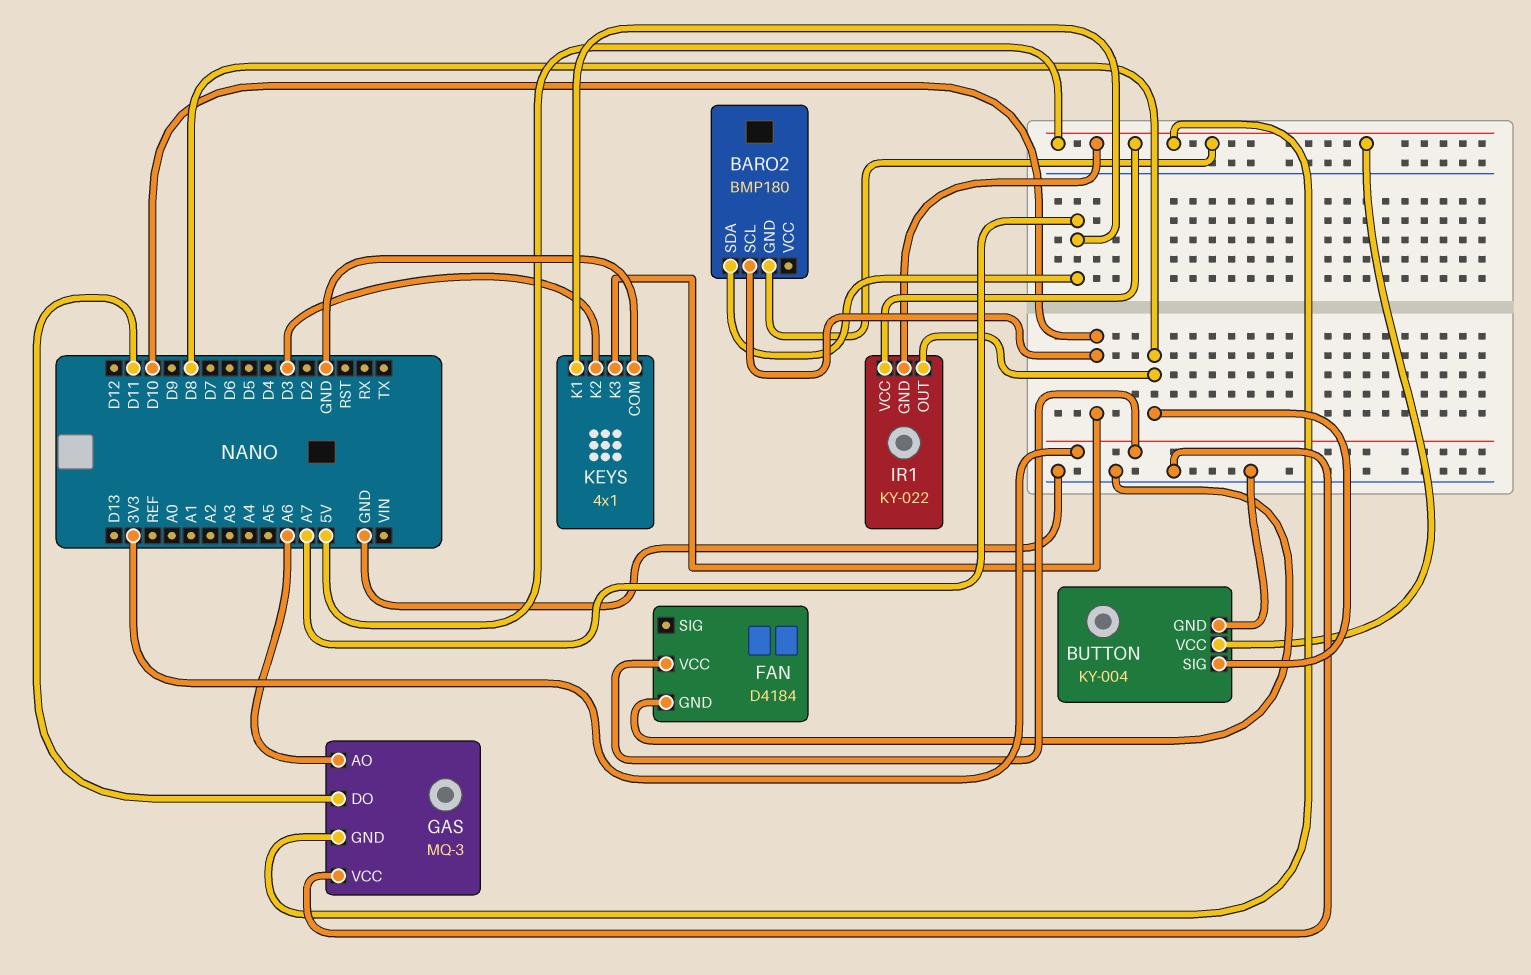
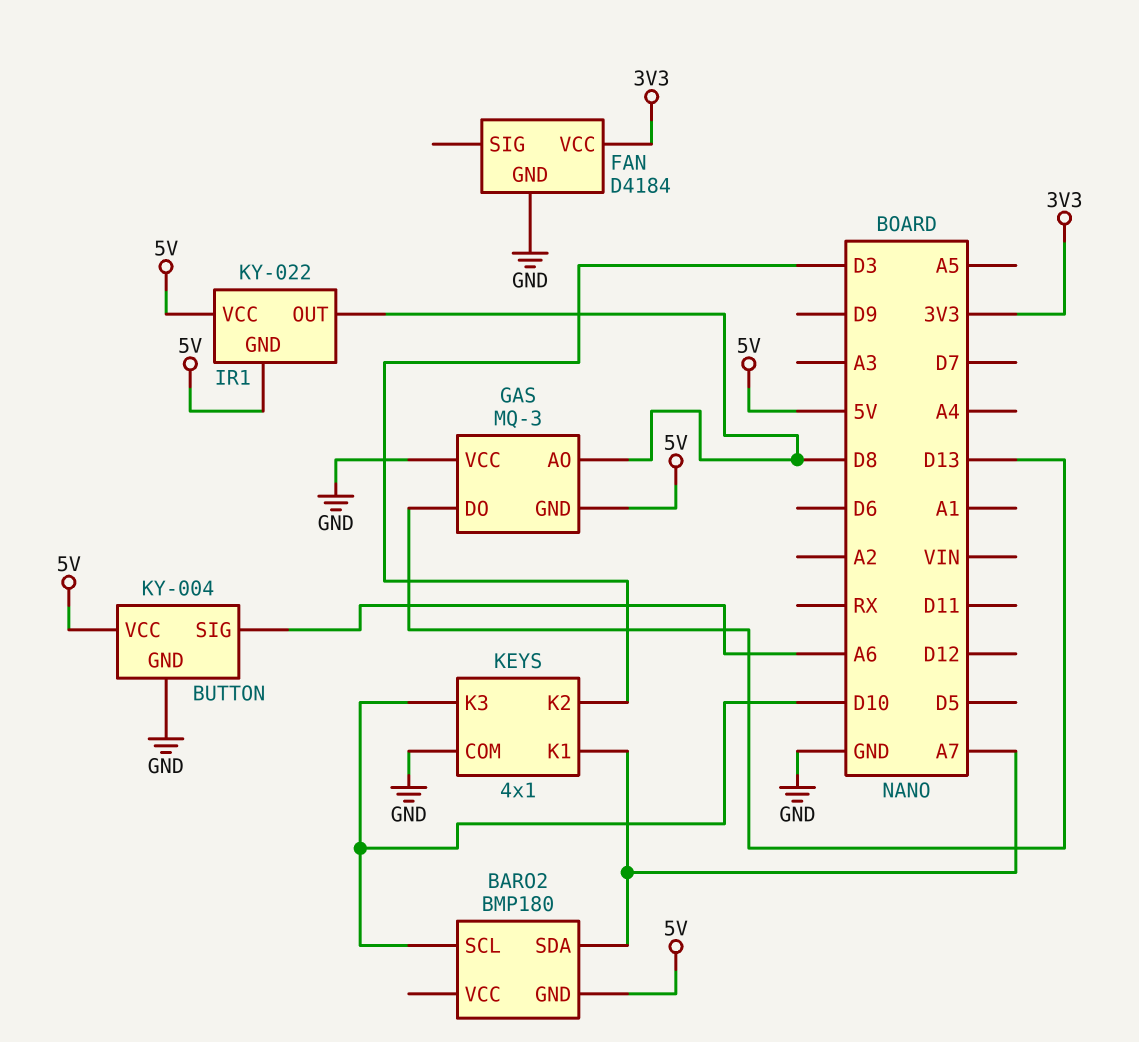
BUTTON pin SIG: D8 -> A6
GAS pin AO: A6 -> D8
GAS pin DO: D11 -> D13

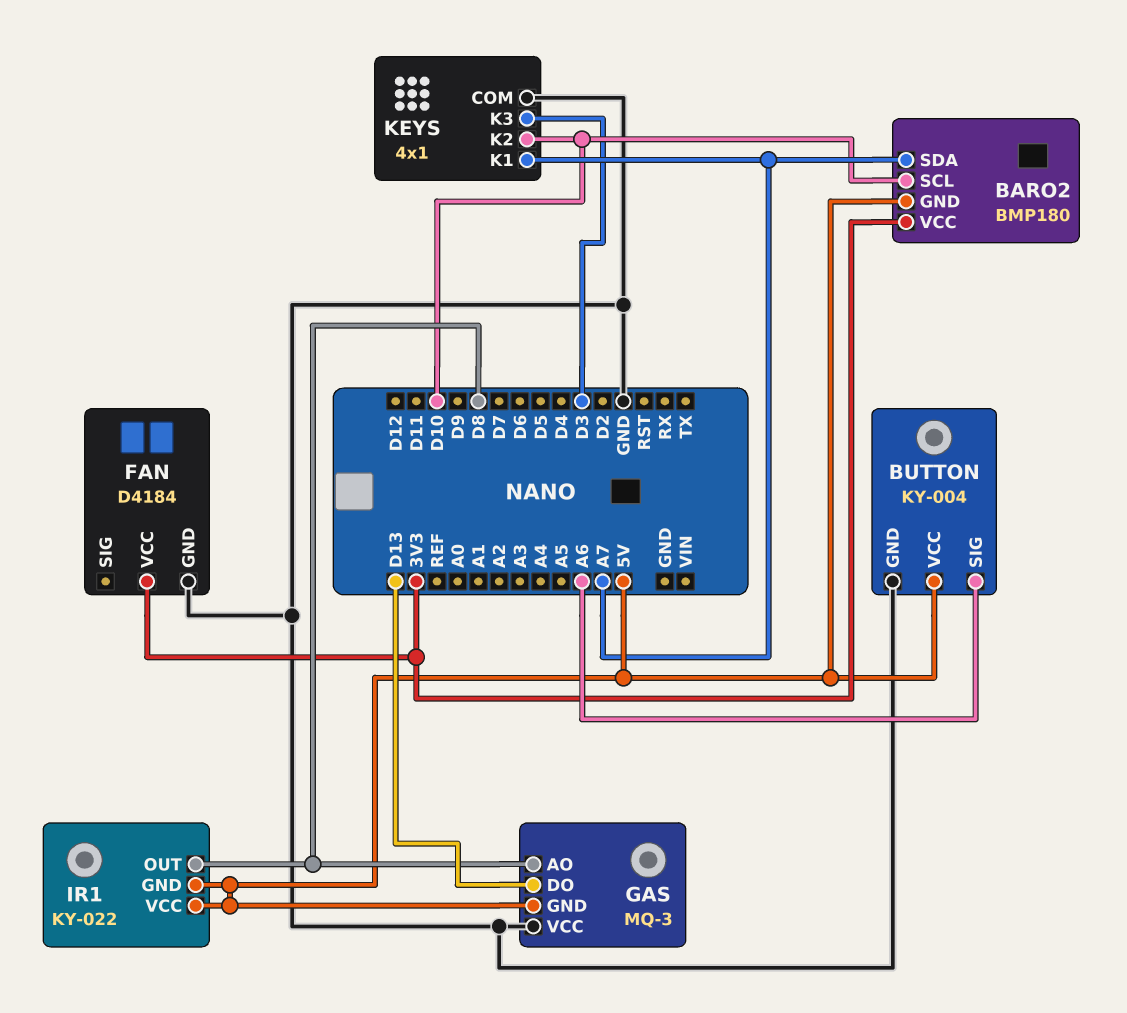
BARO2 pin VCC: none -> 3V3
KEYS pin K2: D3 -> D10
KEYS pin K3: D10 -> D3

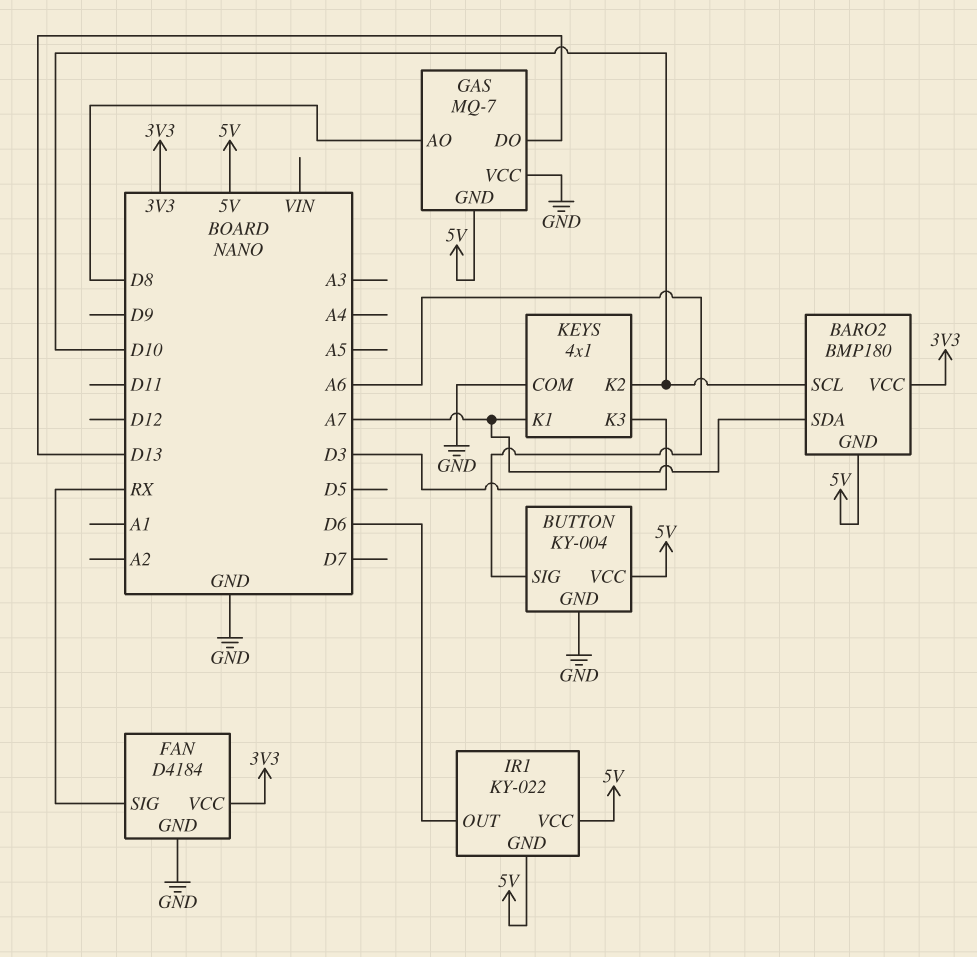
FAN pin SIG: none -> RX
GAS: MQ-3 -> MQ-7
IR1 pin OUT: D8 -> D6

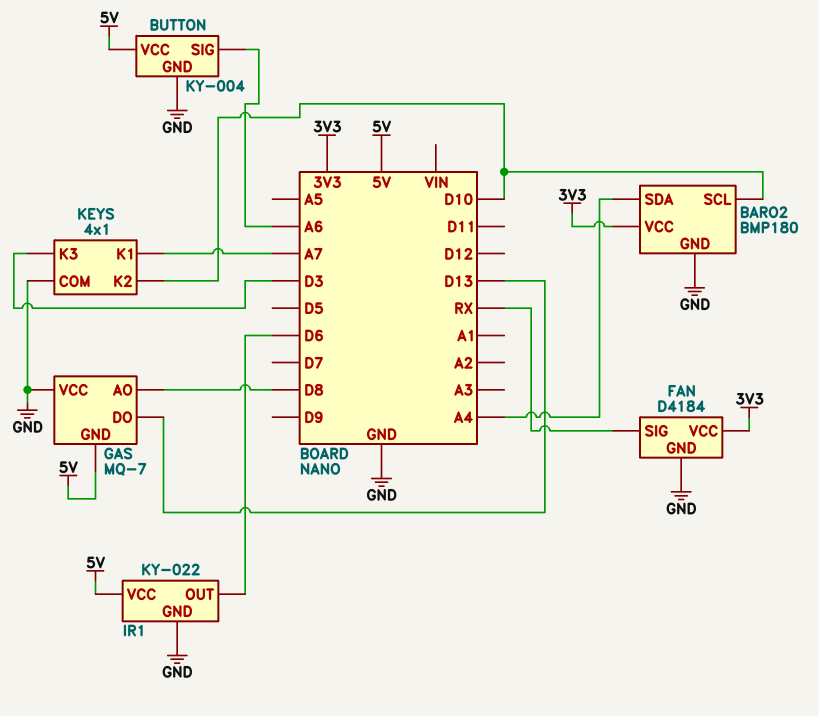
BARO2 pin GND: 5V -> GND
BARO2 pin SDA: A7 -> A4
IR1 pin GND: 5V -> GND

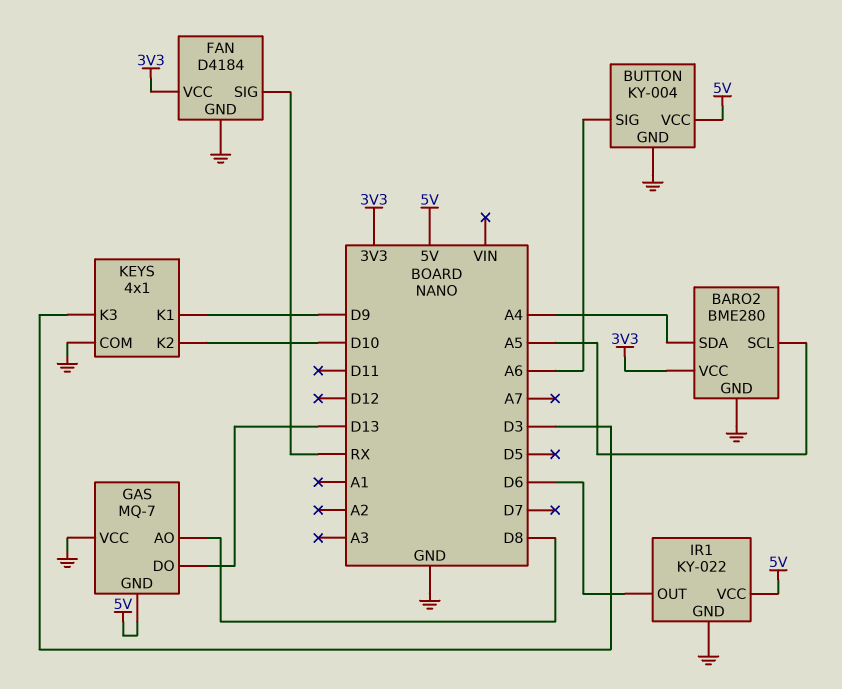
BARO2: BMP180 -> BME280
BARO2 pin SCL: D10 -> A5
KEYS pin K1: A7 -> D9

